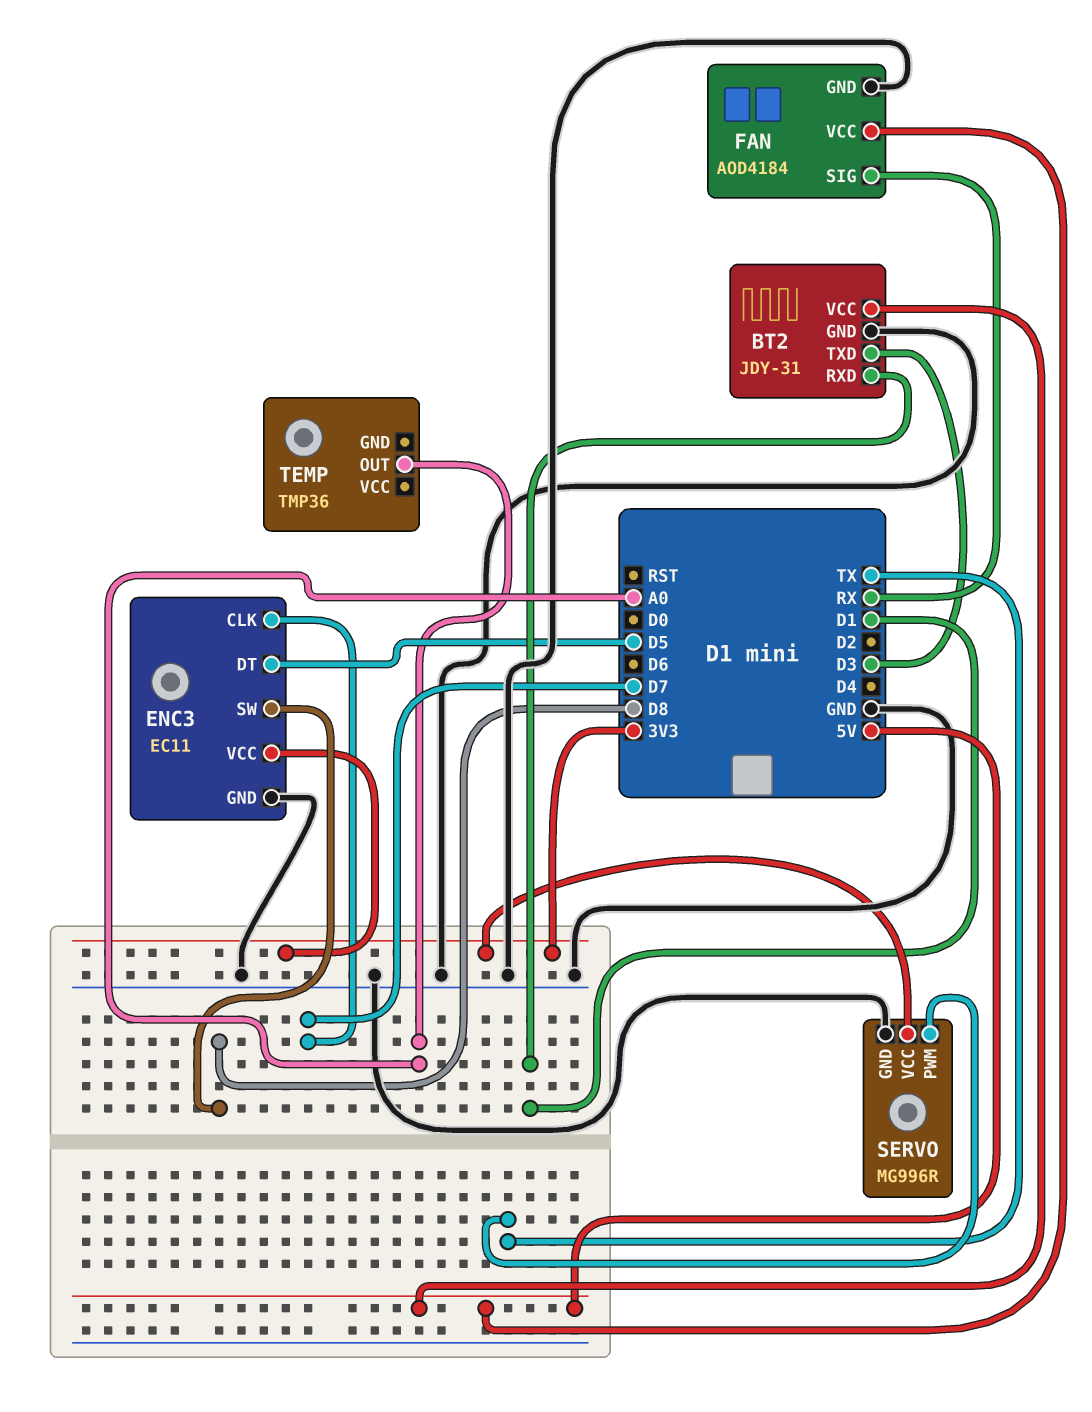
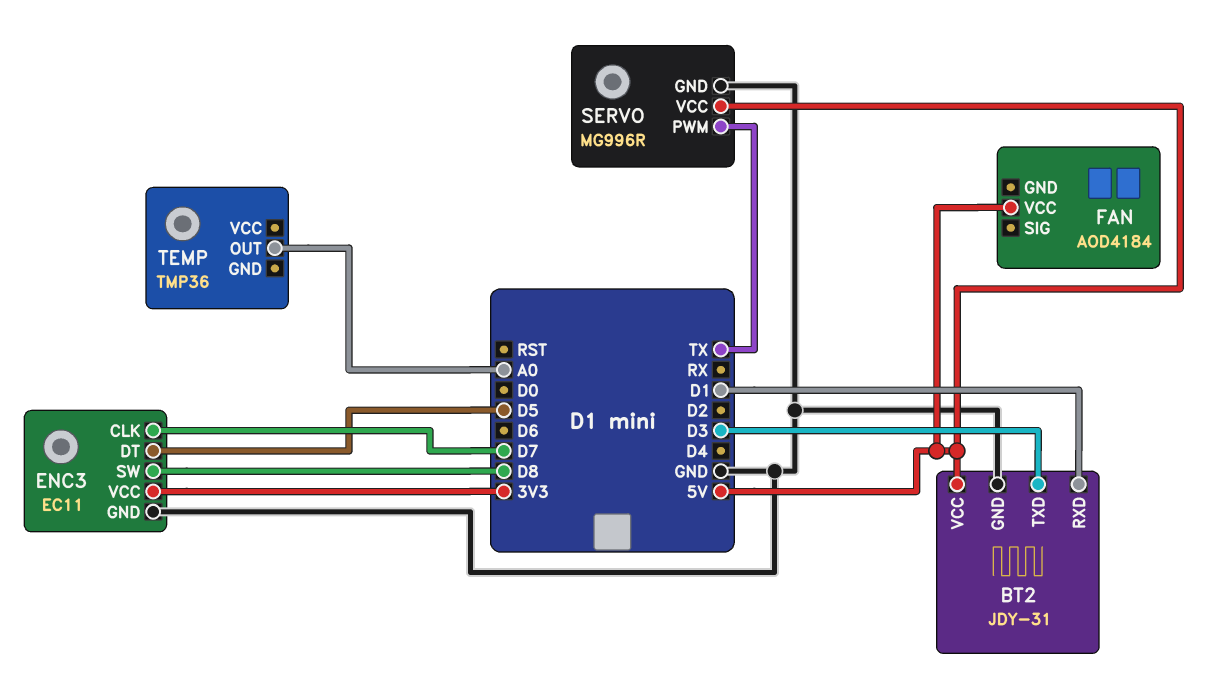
FAN pin GND: GND -> none
FAN pin SIG: RX -> none
SERVO pin VCC: 3V3 -> 5V

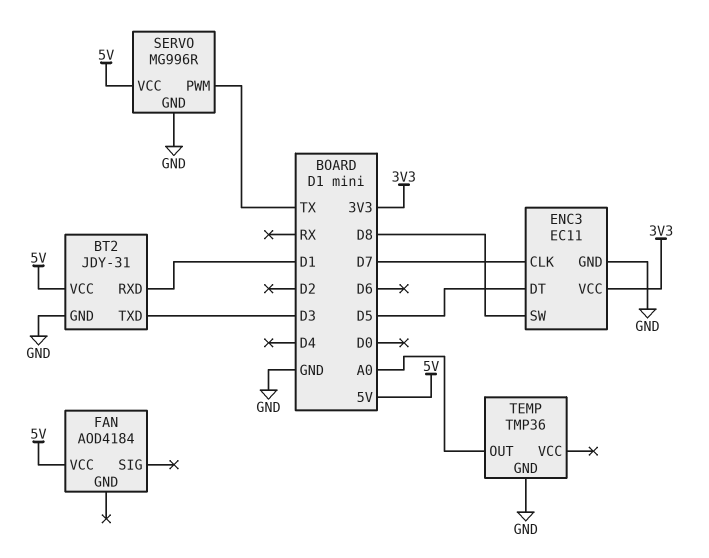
TEMP pin GND: none -> GND

